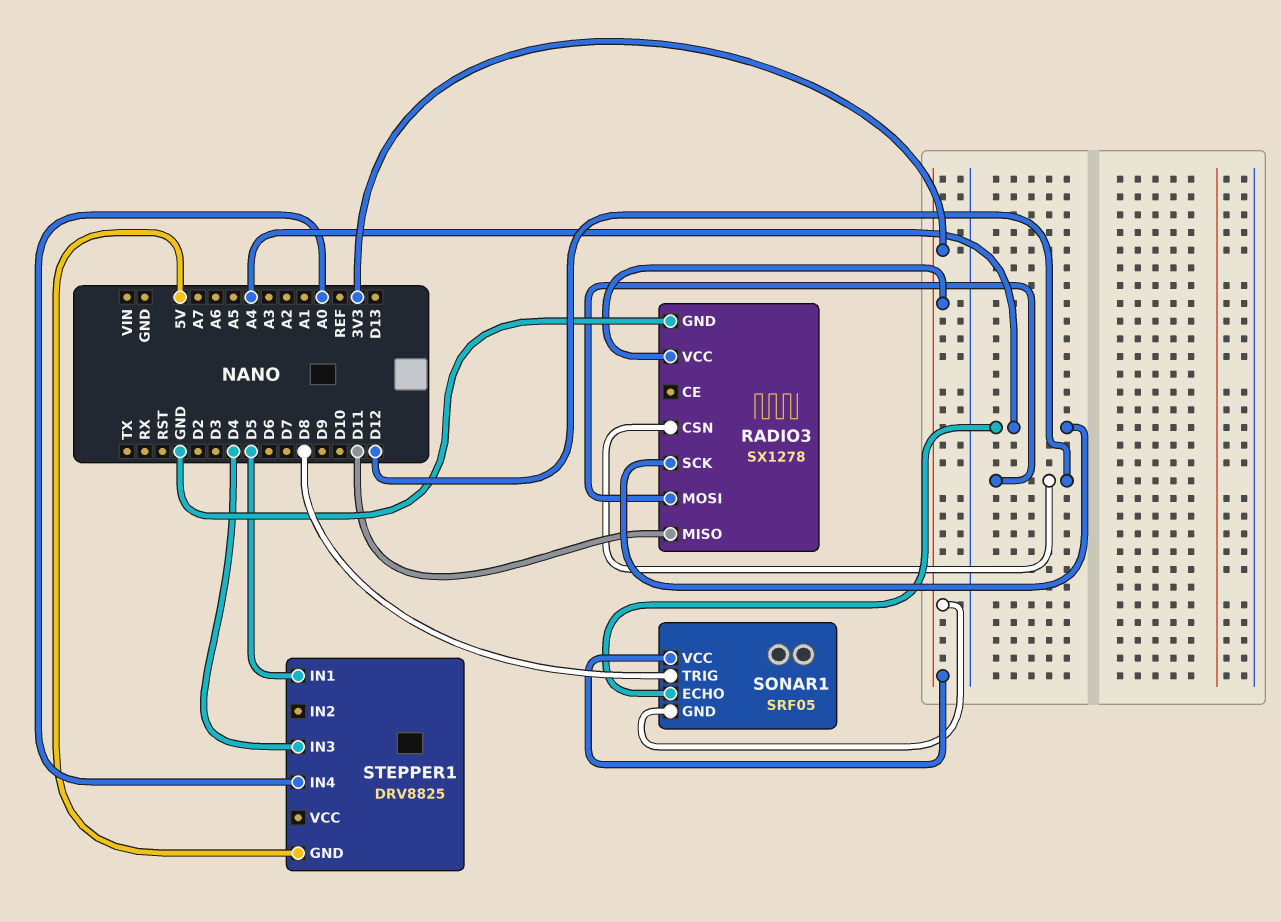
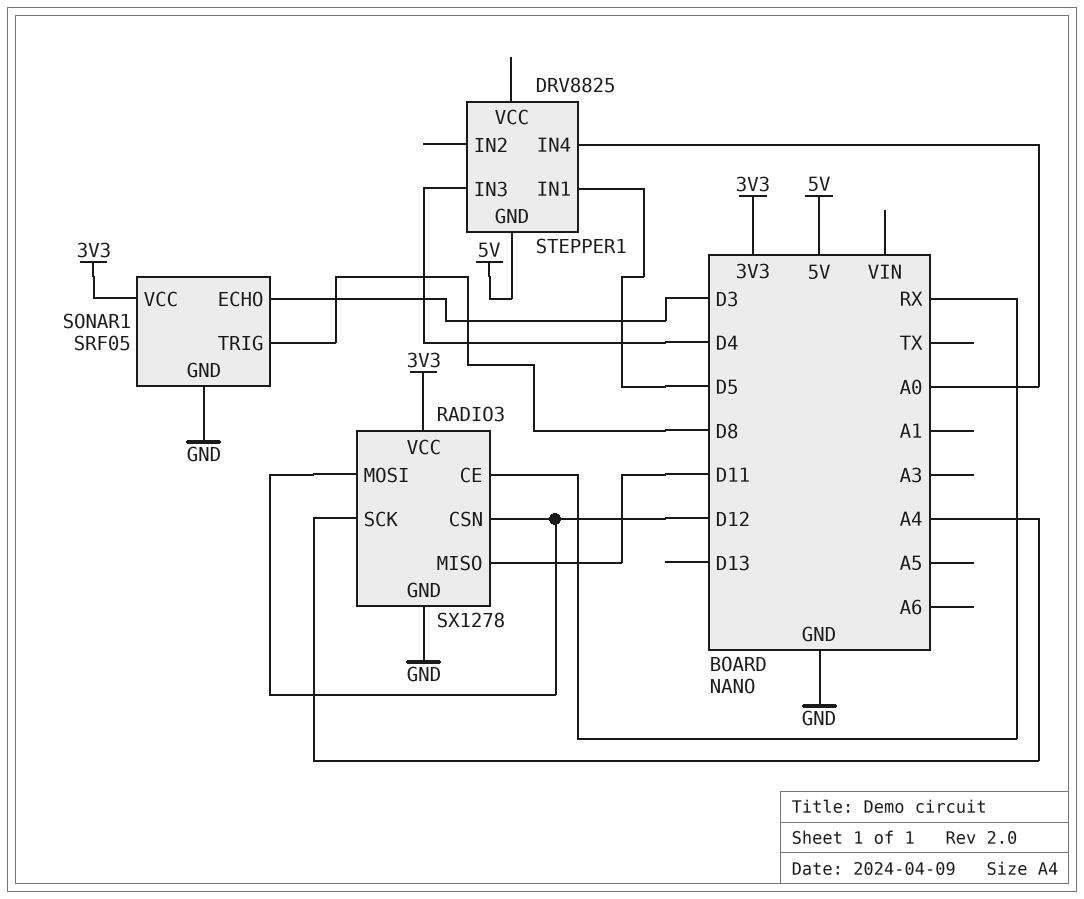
RADIO3 pin CE: none -> RX
SONAR1 pin ECHO: A4 -> D3
SONAR1 pin GND: 3V3 -> GND

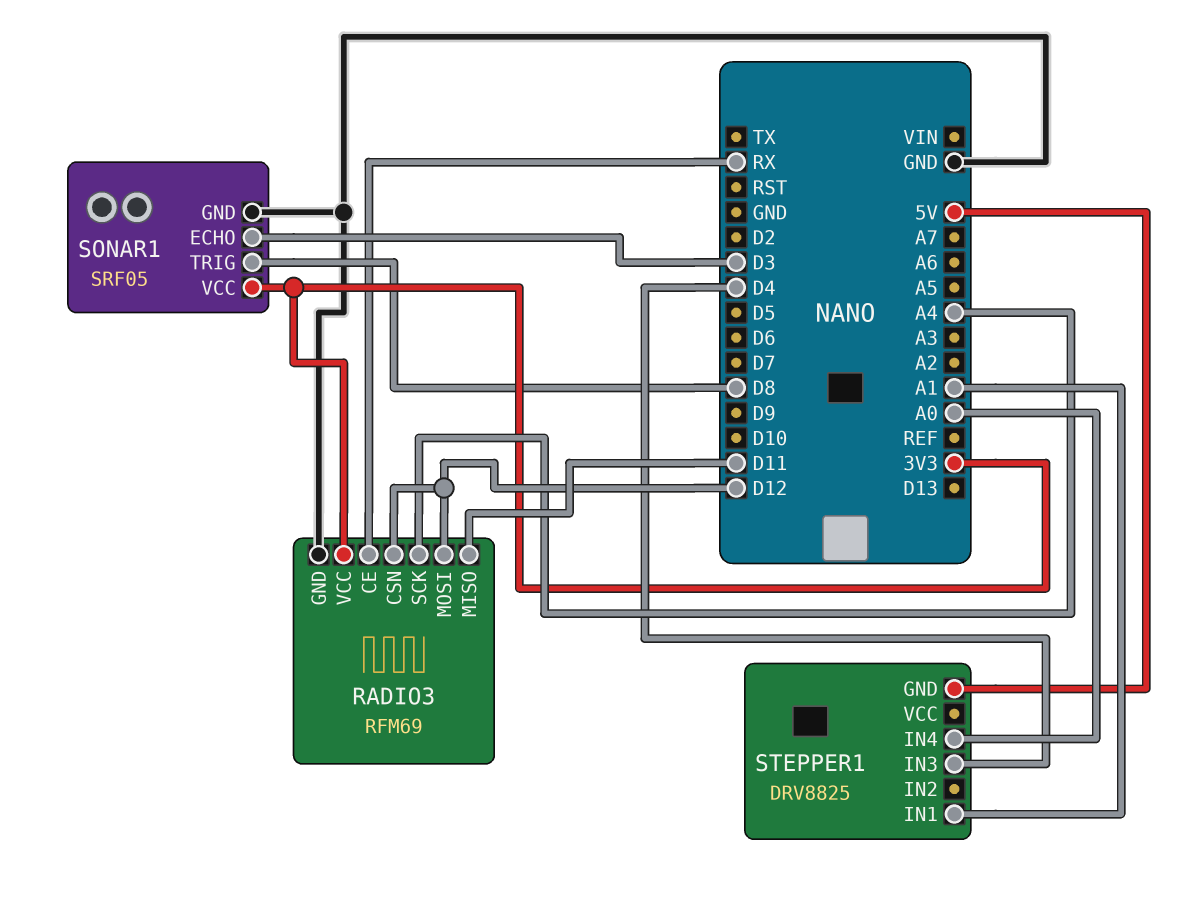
RADIO3: SX1278 -> RFM69
STEPPER1 pin IN1: D5 -> A1

